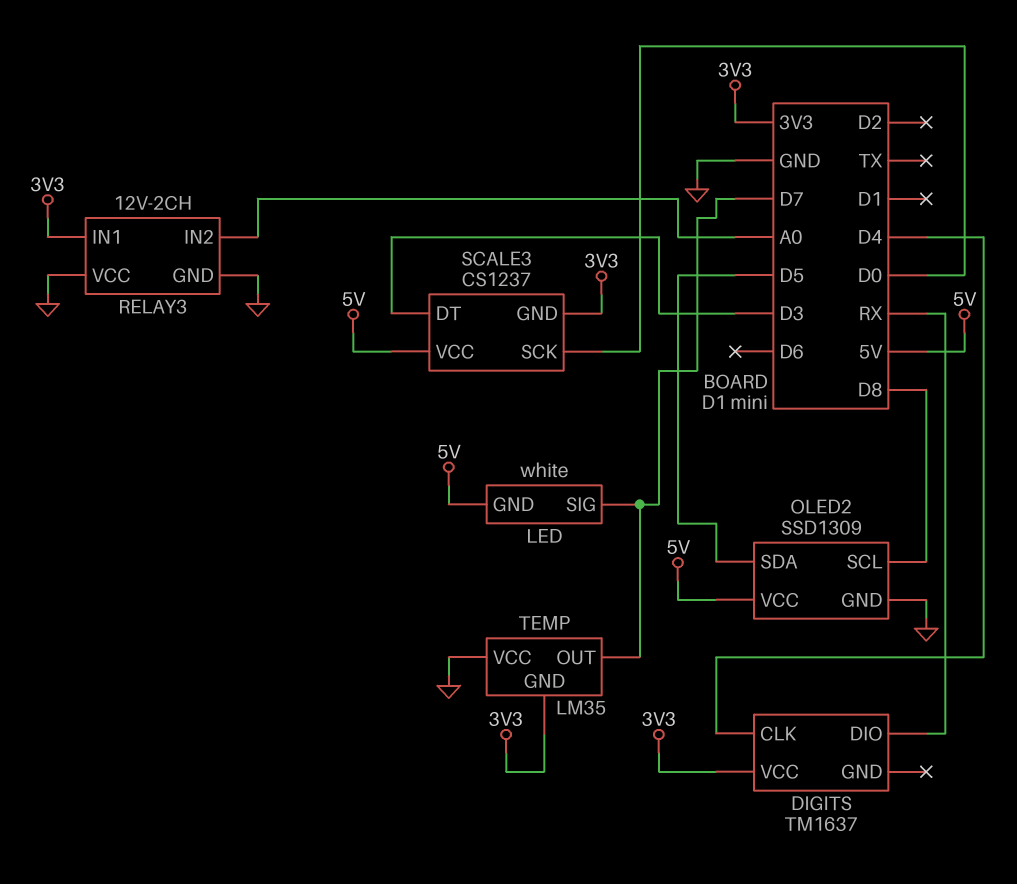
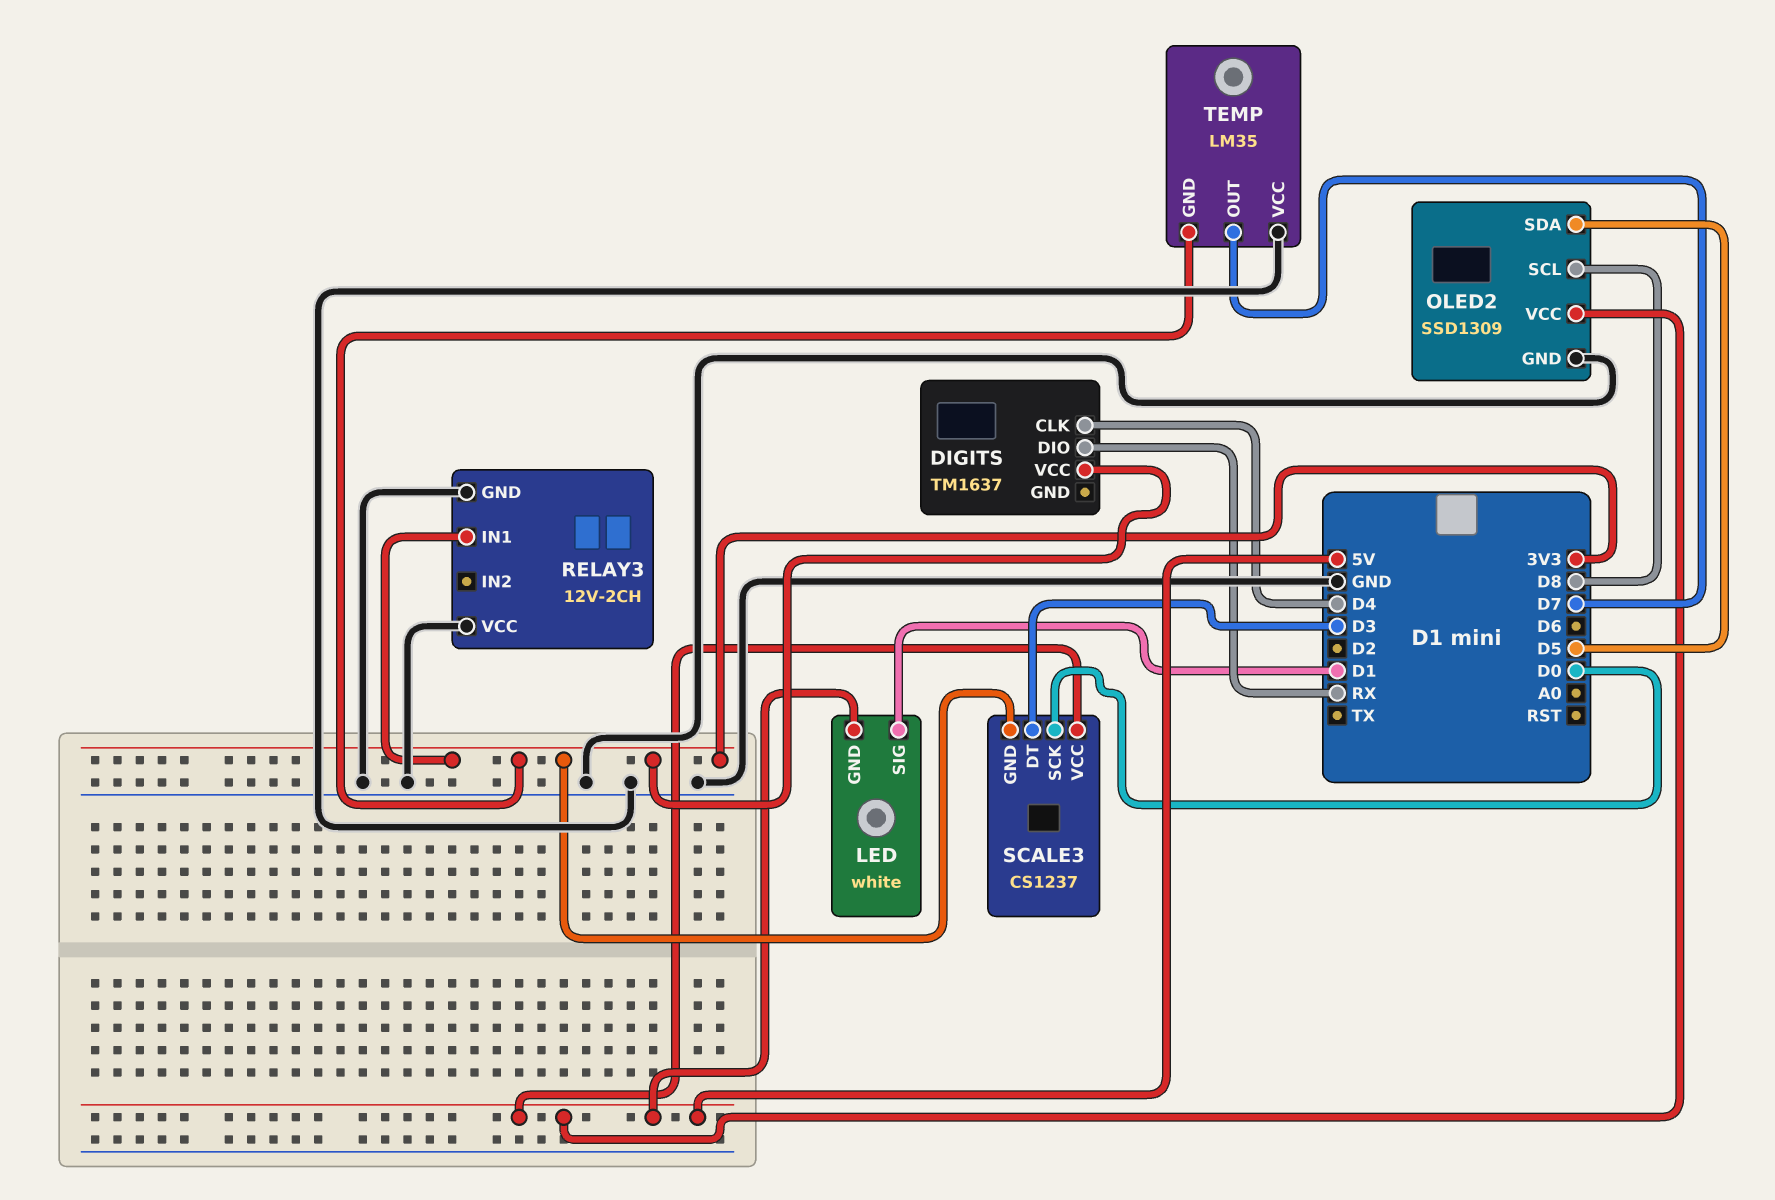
LED pin SIG: D7 -> D1
RELAY3 pin IN2: A0 -> none

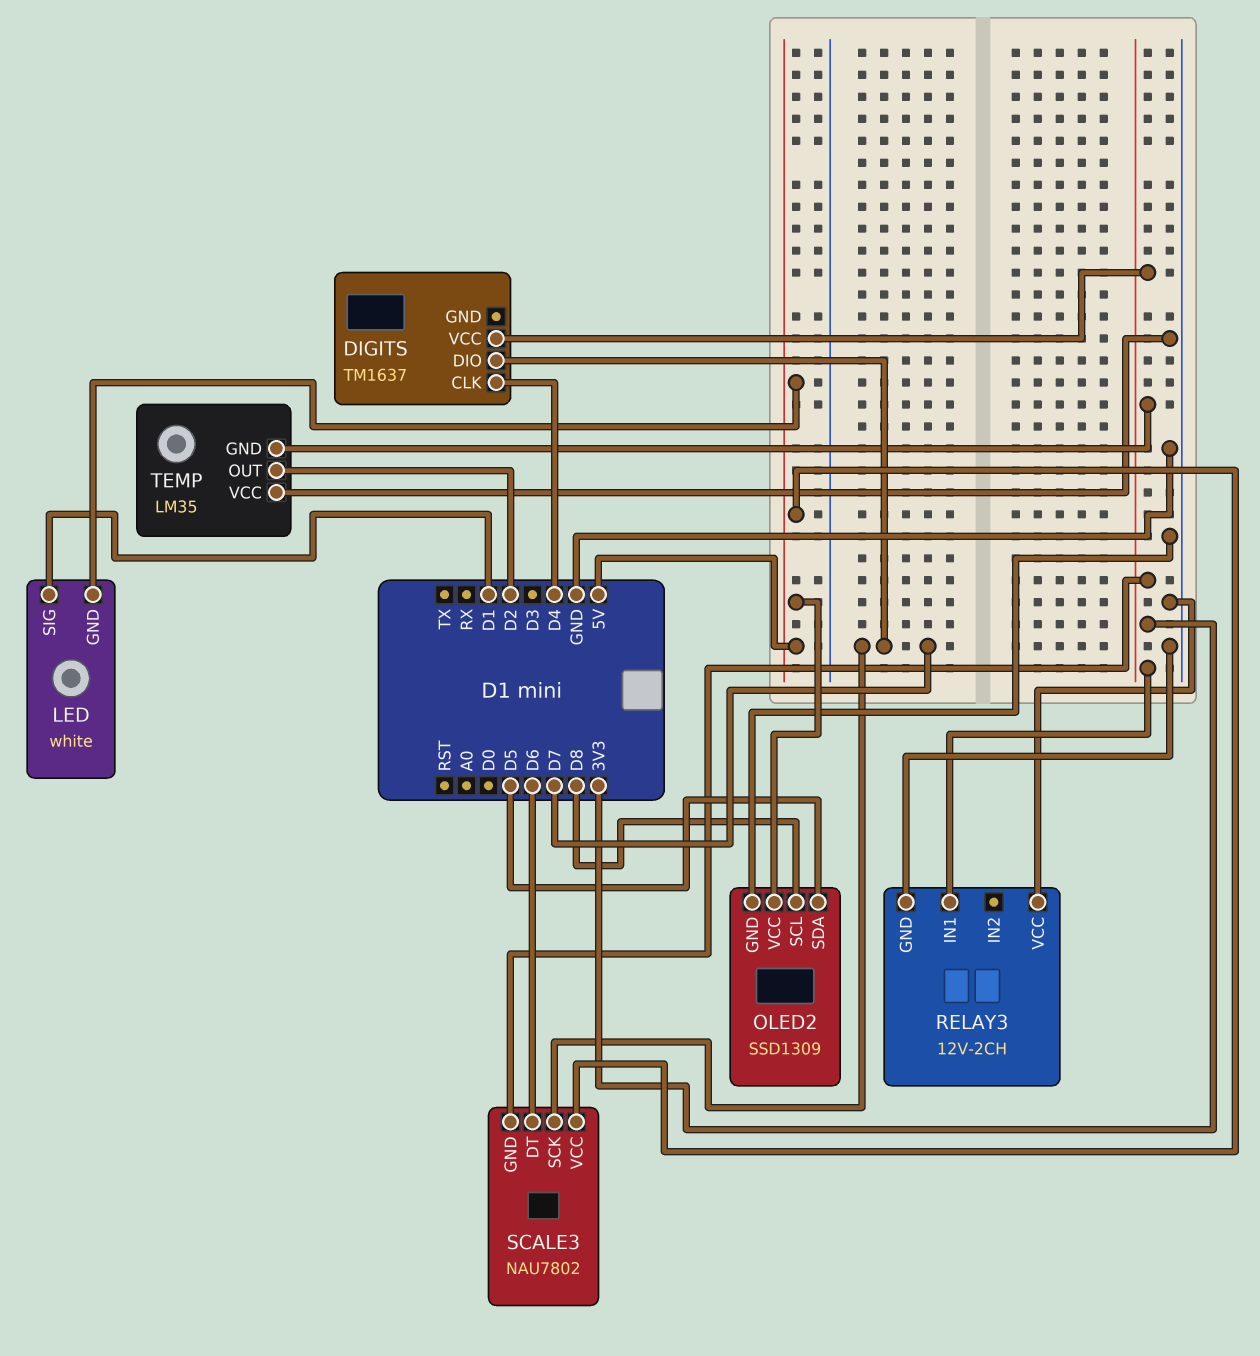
DIGITS pin DIO: RX -> D7
SCALE3: CS1237 -> NAU7802
SCALE3 pin DT: D3 -> D6
SCALE3 pin SCK: D0 -> D7
TEMP pin OUT: D7 -> D2

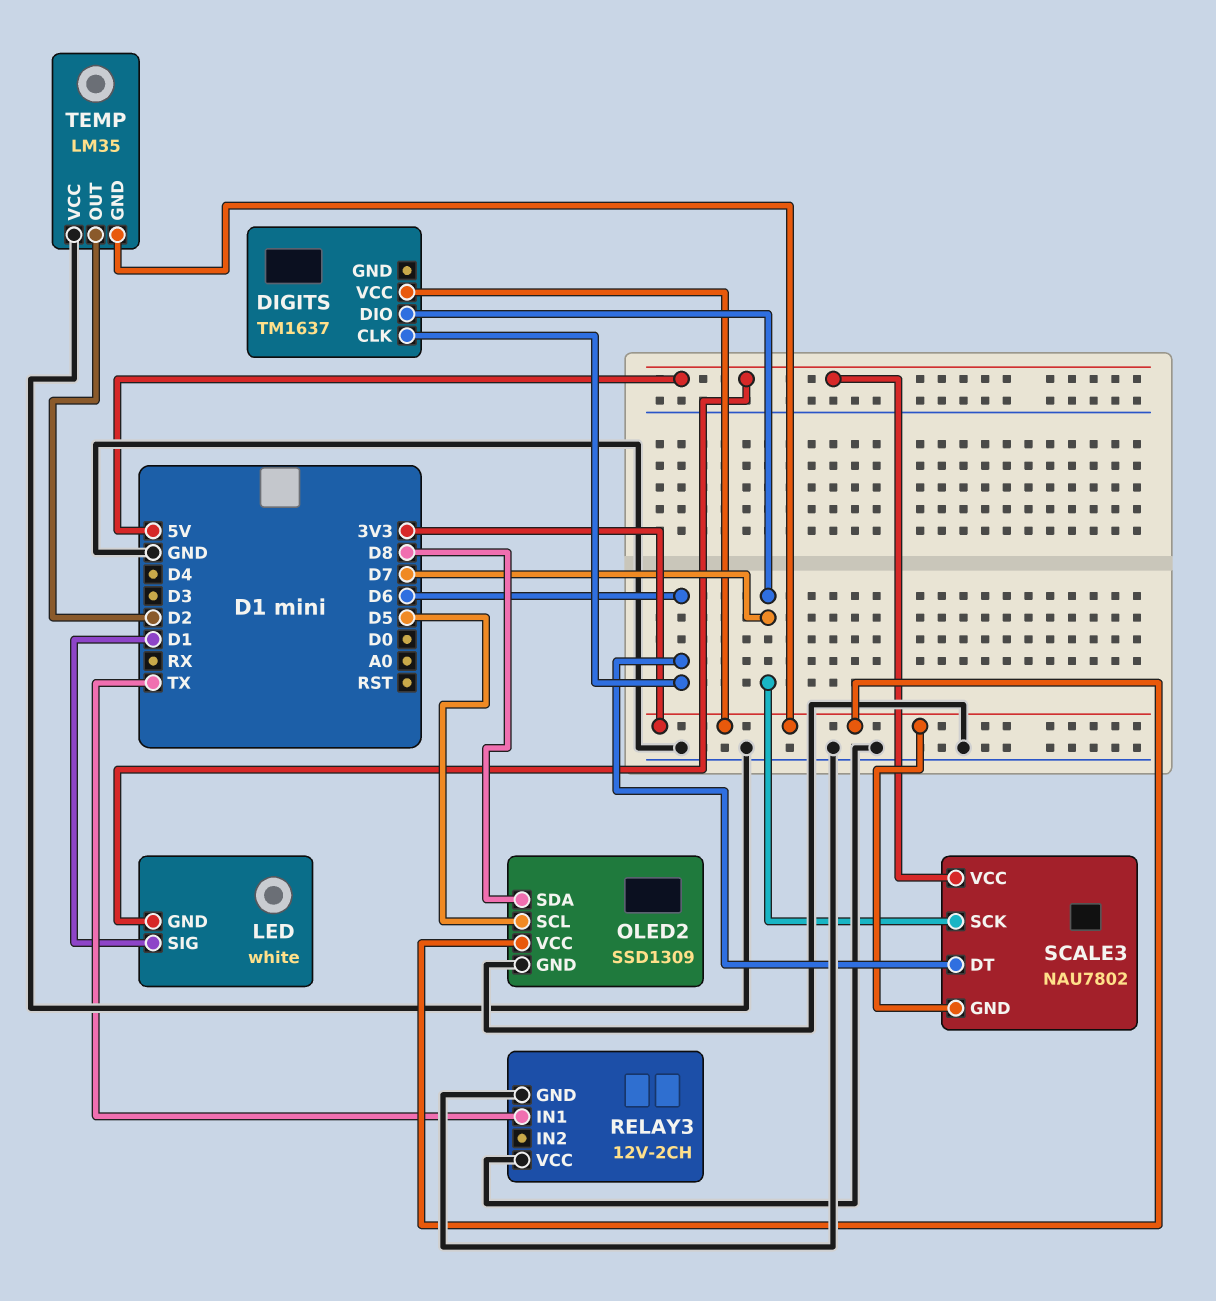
DIGITS pin CLK: D4 -> D6
OLED2 pin SCL: D8 -> D5
OLED2 pin SDA: D5 -> D8
OLED2 pin VCC: 5V -> 3V3
RELAY3 pin IN1: 3V3 -> TX

